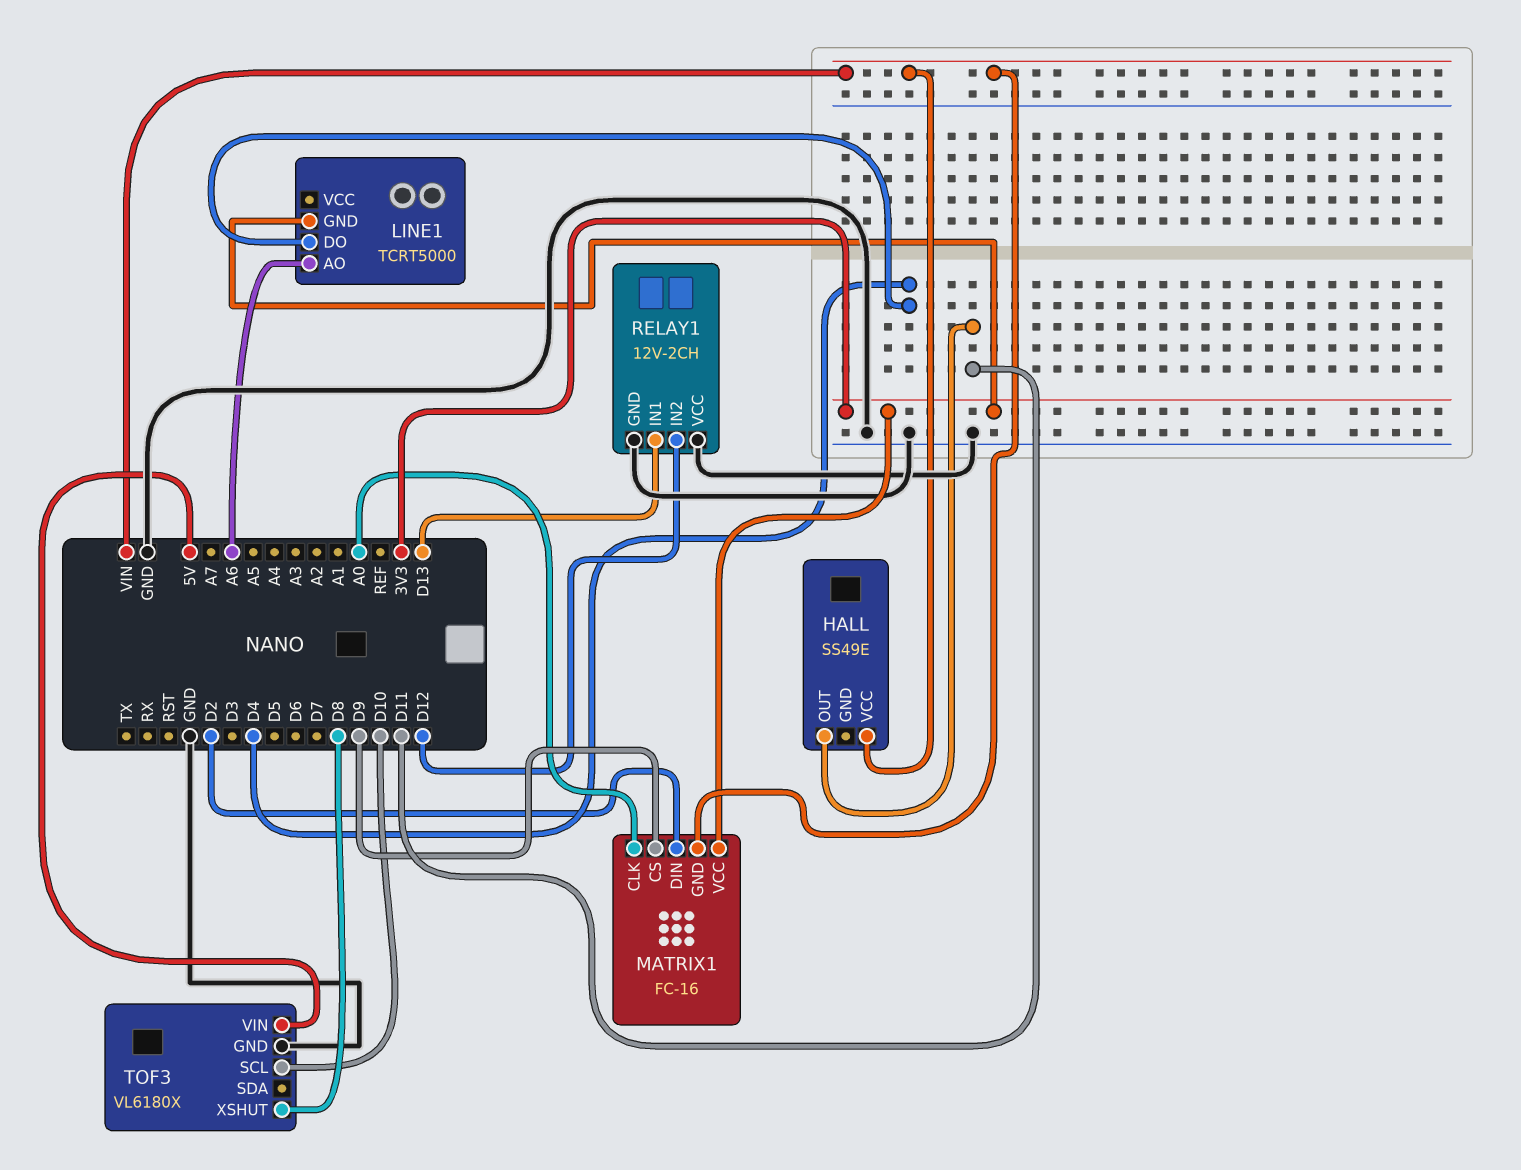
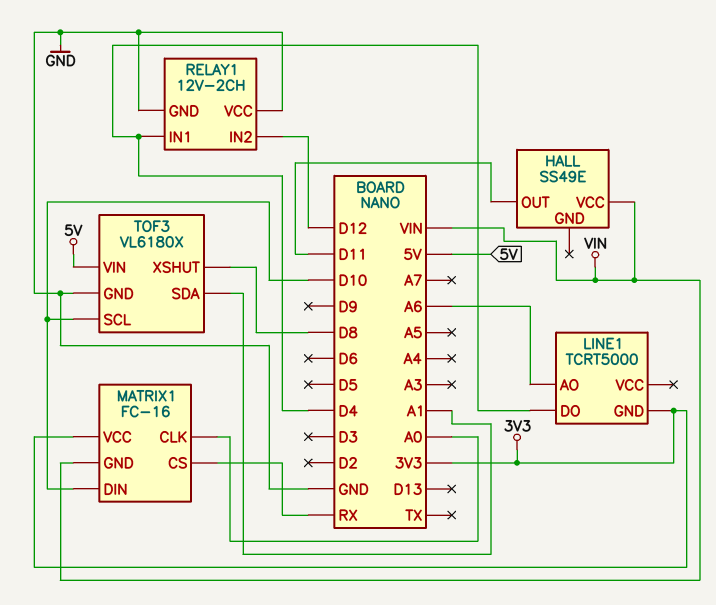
MATRIX1 pin CS: D9 -> RX
MATRIX1 pin DIN: D2 -> D10
RELAY1 pin IN1: D13 -> D4
TOF3 pin SDA: none -> A1

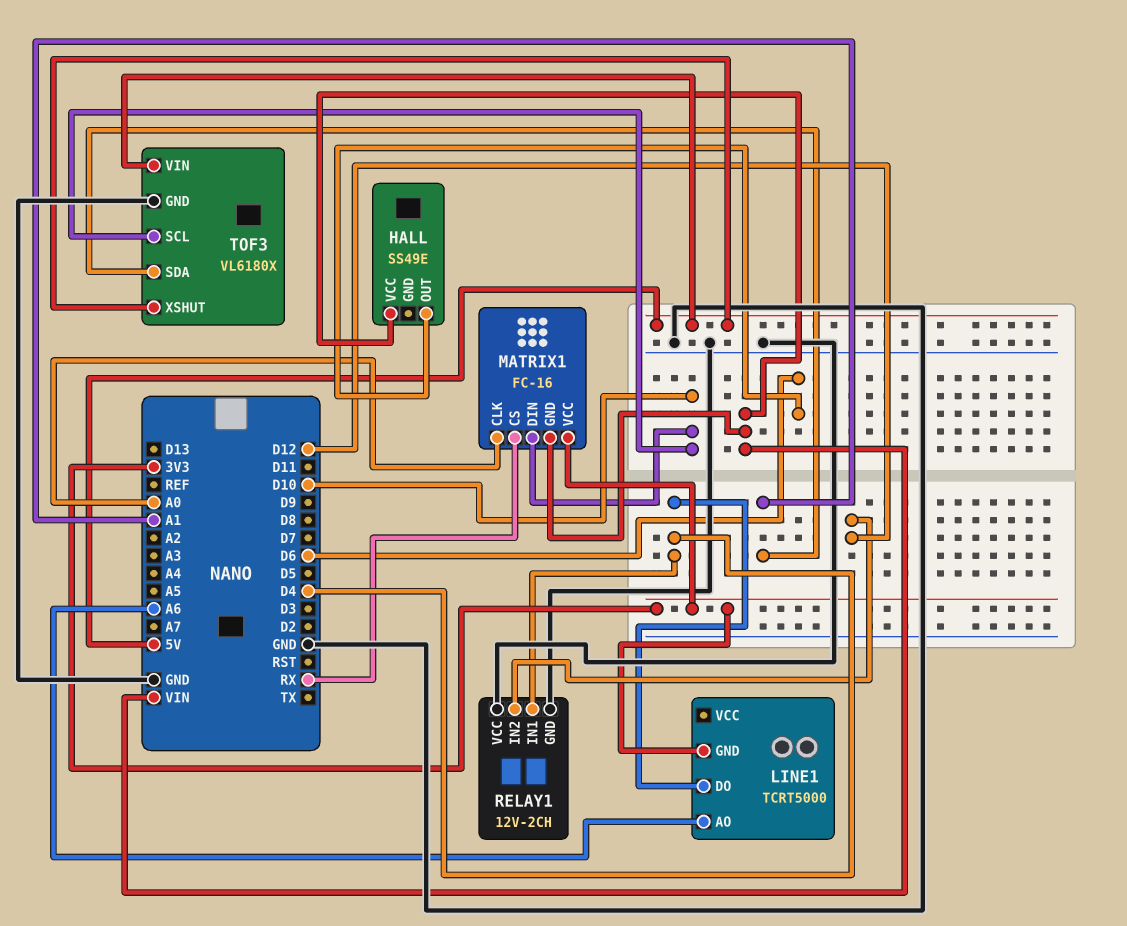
HALL pin OUT: D11 -> D6
TOF3 pin XSHUT: D8 -> 5V

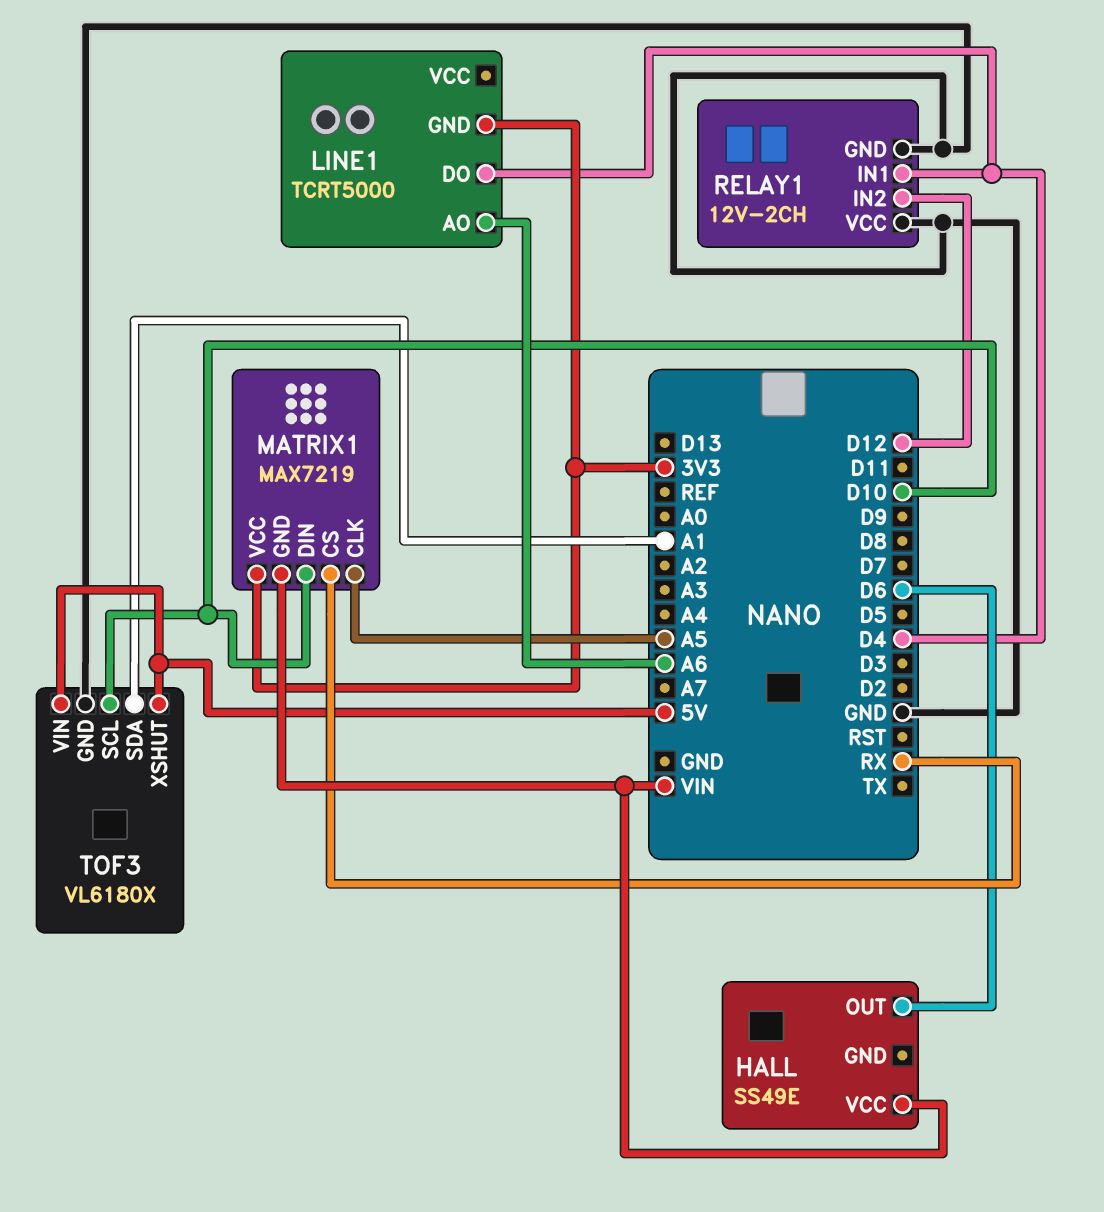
MATRIX1: FC-16 -> MAX7219
MATRIX1 pin CLK: A0 -> A5

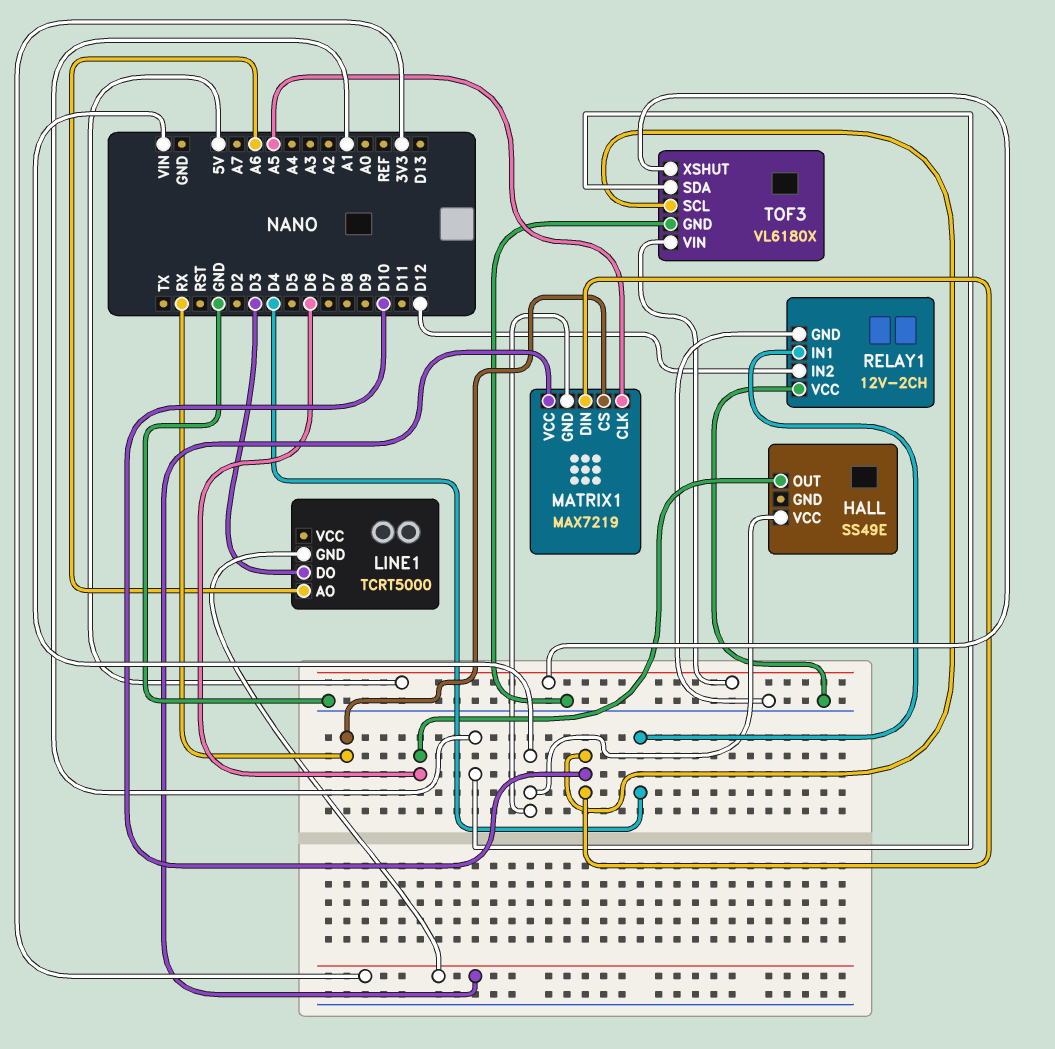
LINE1 pin DO: D4 -> D3

